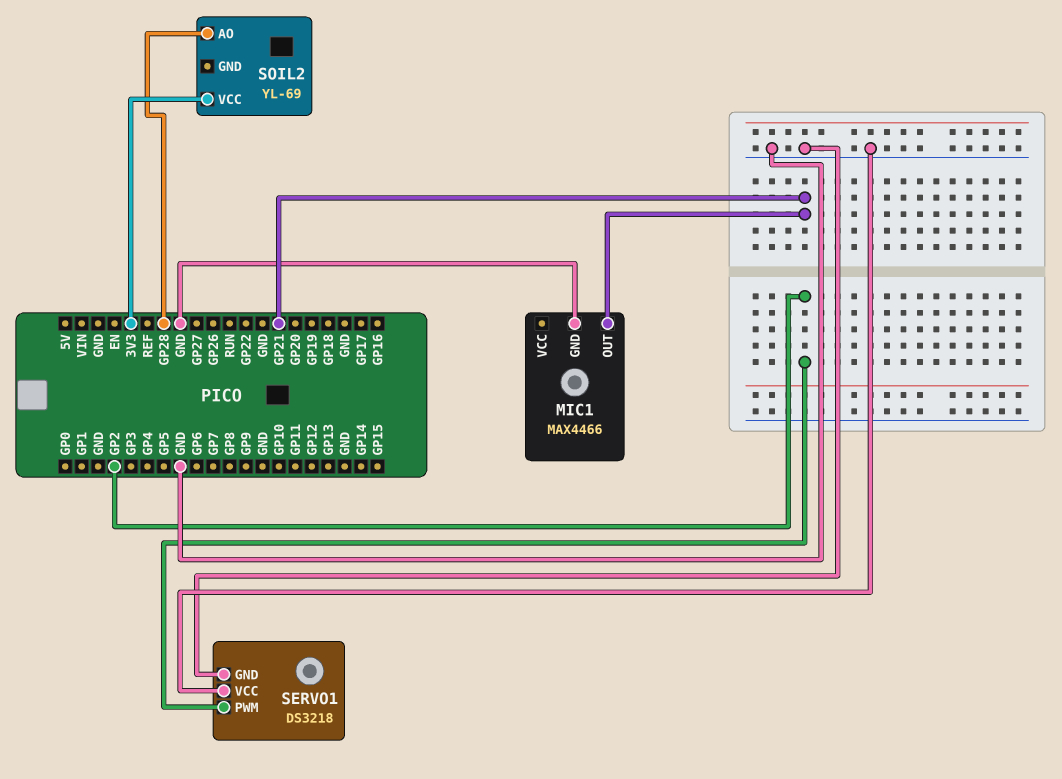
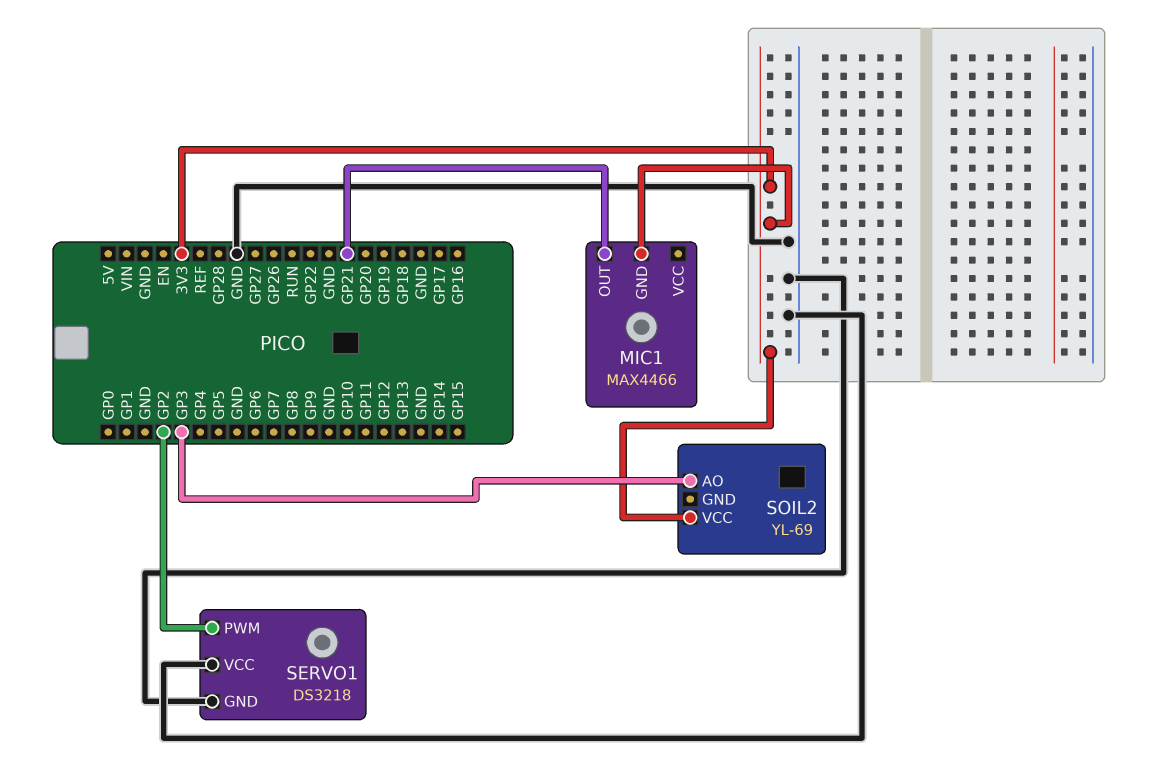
MIC1 pin GND: GND -> 3V3
SOIL2 pin AO: GP28 -> GP3

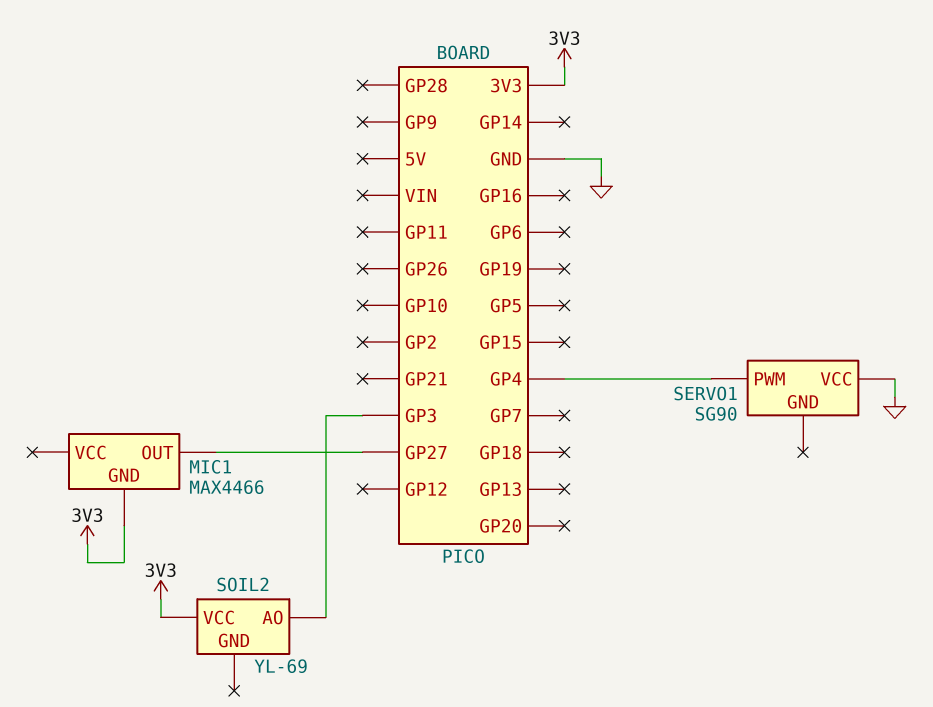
MIC1 pin OUT: GP21 -> GP27
SERVO1: DS3218 -> SG90
SERVO1 pin GND: GND -> none
SERVO1 pin PWM: GP2 -> GP4

